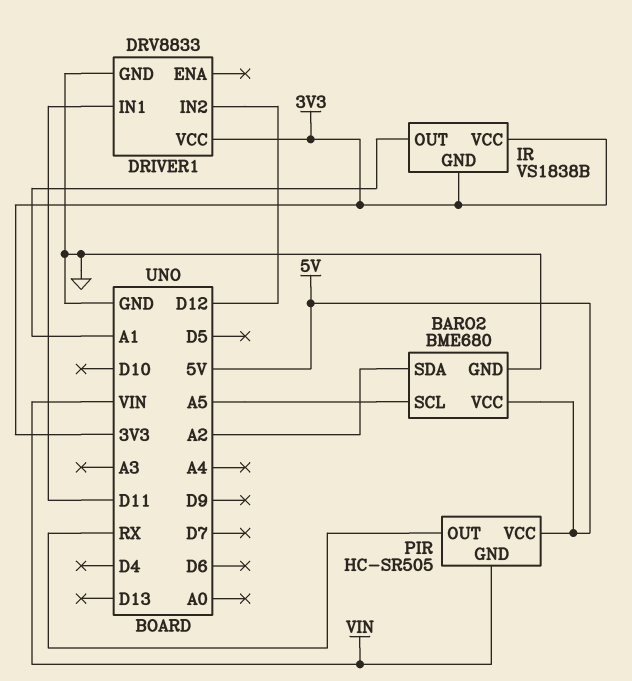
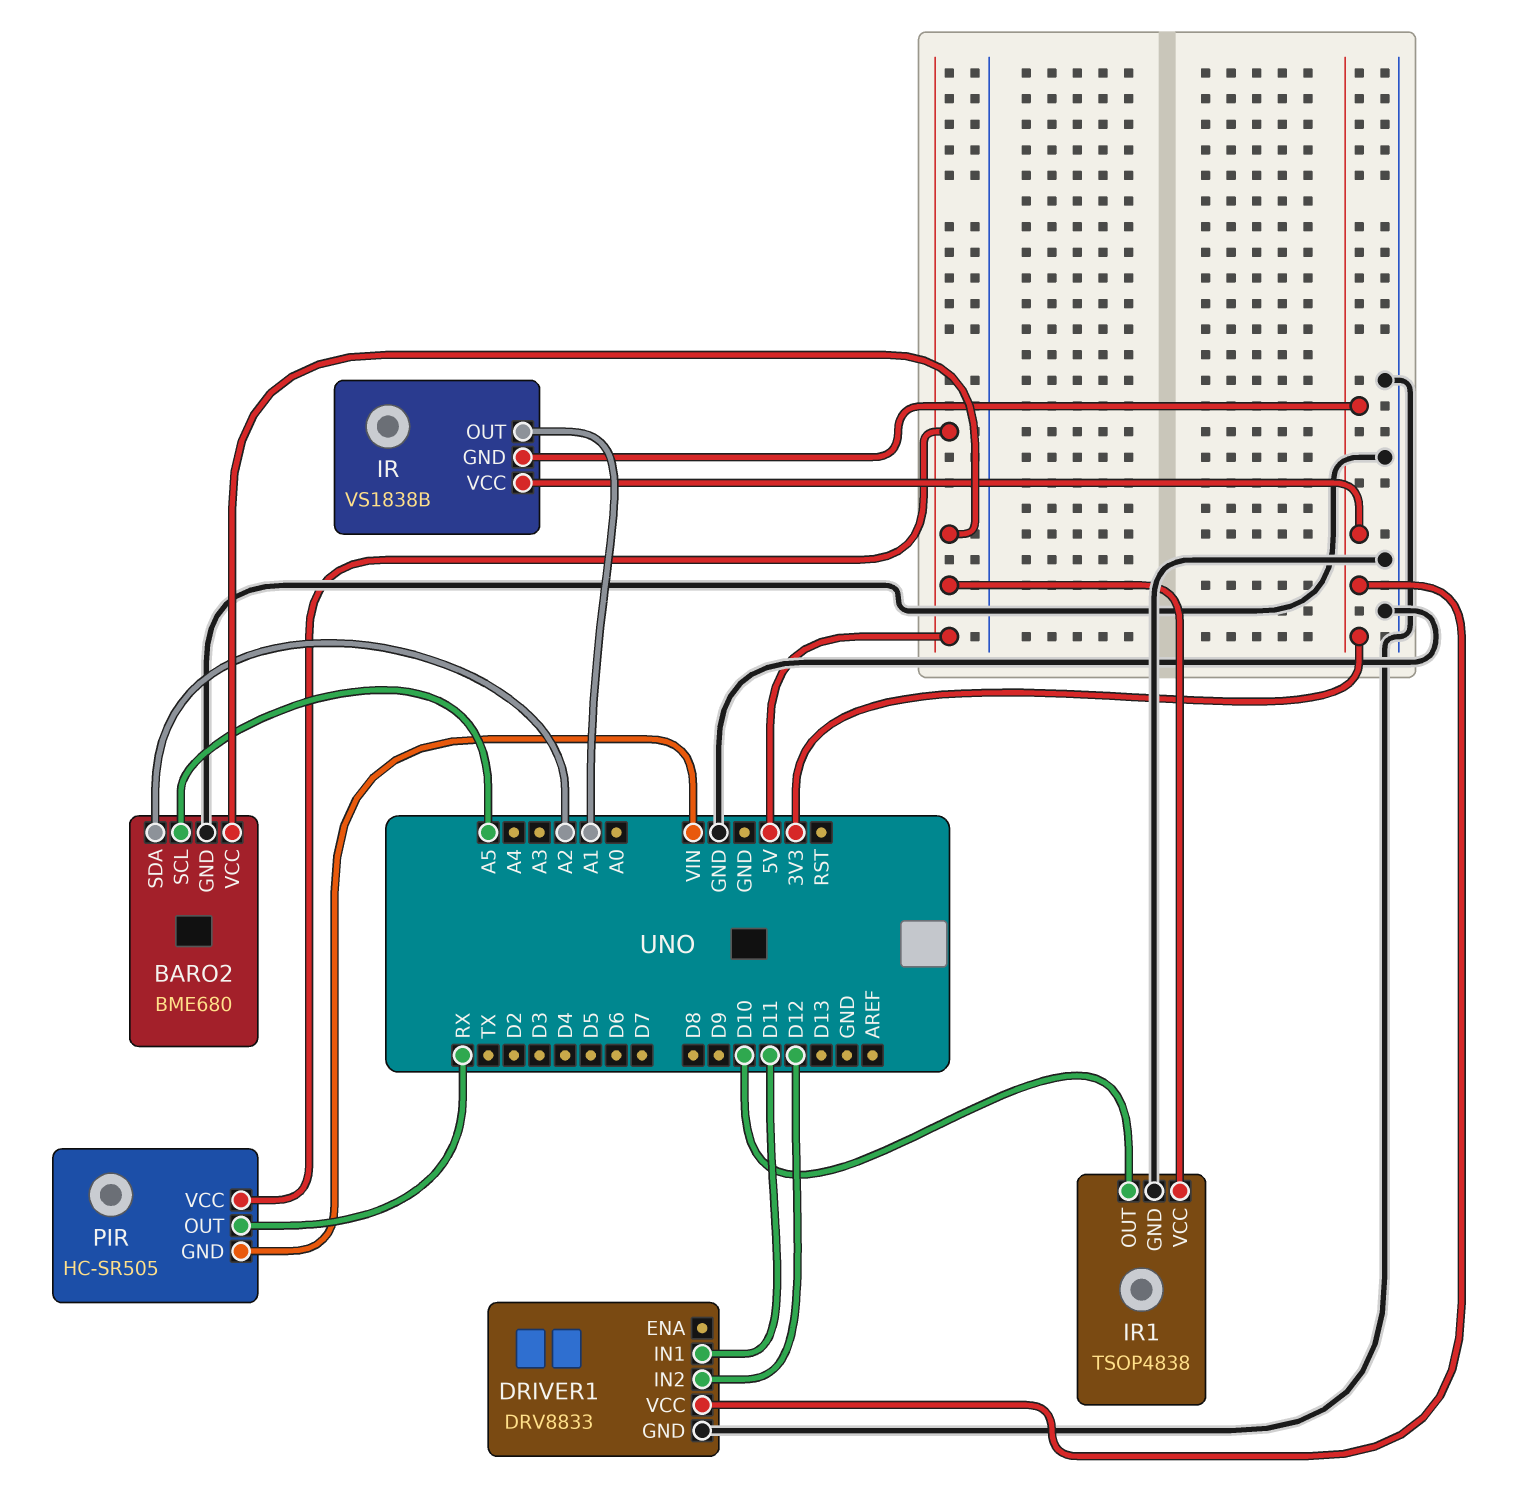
IR1: none -> TSOP4838
IR1 pin GND: none -> GND
IR1 pin OUT: none -> D10
IR1 pin VCC: none -> 5V

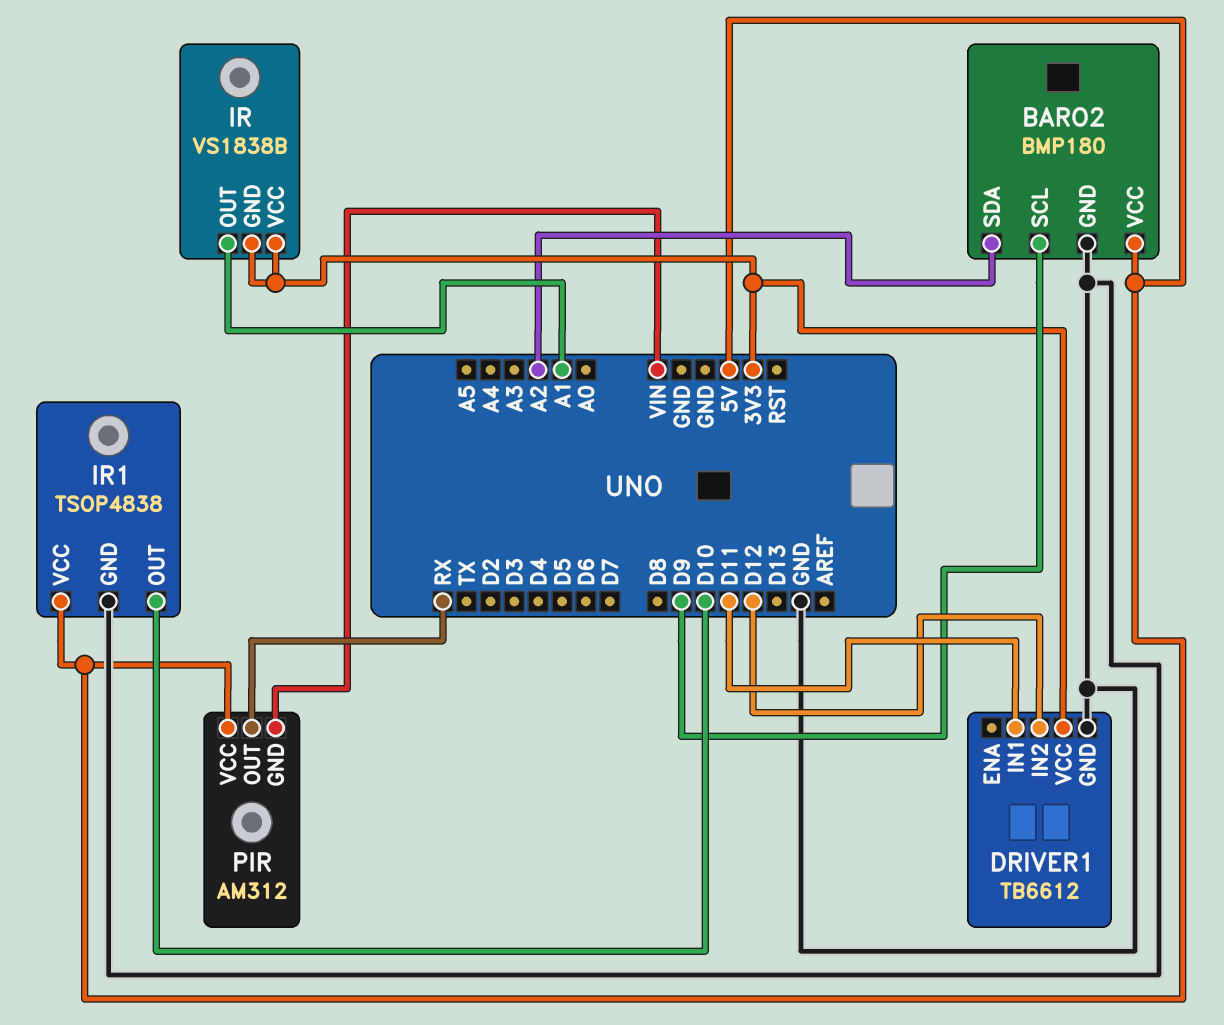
BARO2: BME680 -> BMP180
BARO2 pin SCL: A5 -> D9
DRIVER1: DRV8833 -> TB6612
PIR: HC-SR505 -> AM312

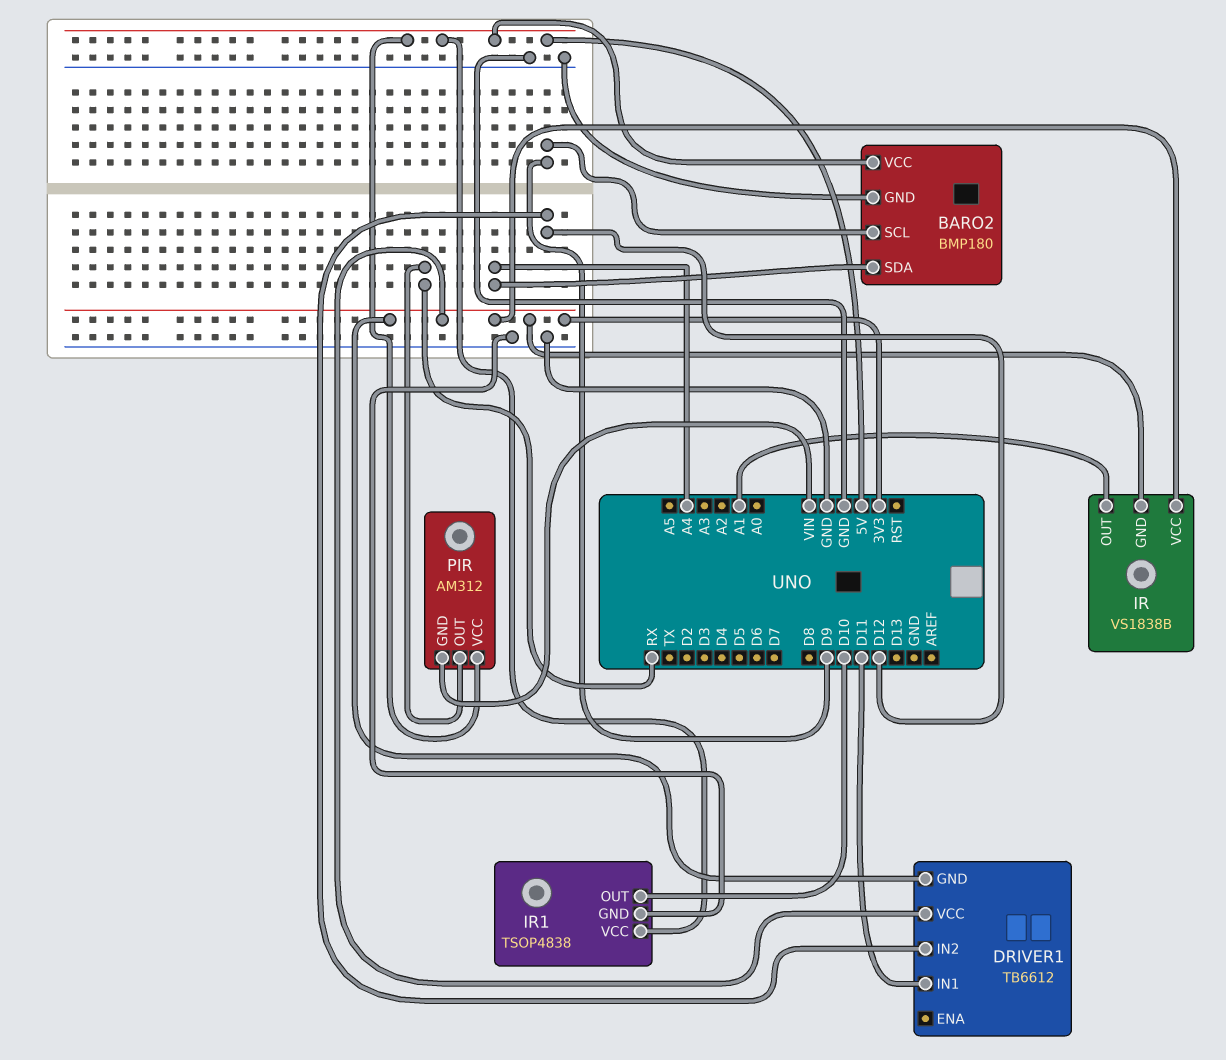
BARO2 pin SDA: A2 -> A4
DRIVER1 pin GND: GND -> 3V3

